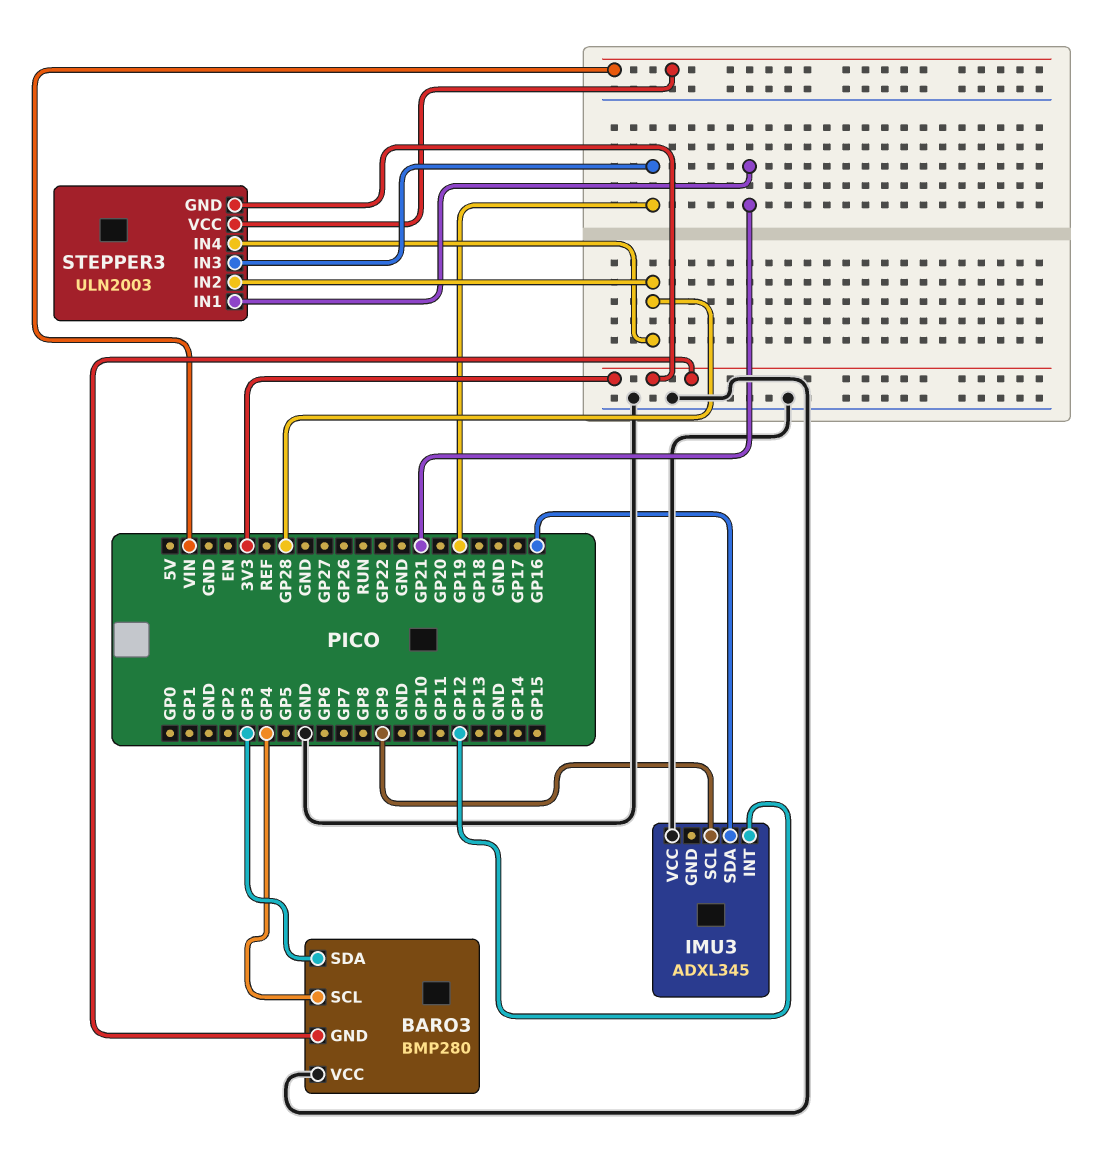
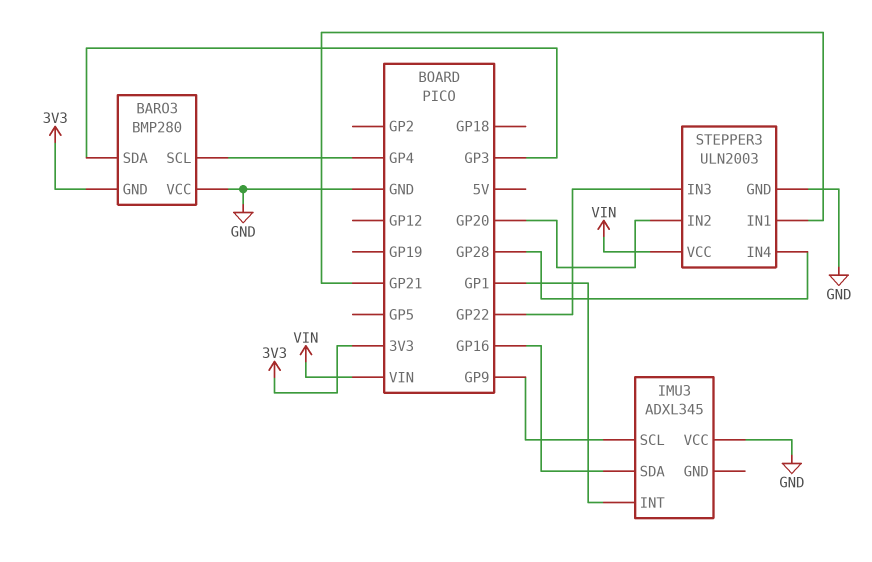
IMU3 pin INT: GP12 -> GP1
STEPPER3 pin GND: 3V3 -> GND
STEPPER3 pin IN2: GP28 -> GP20
STEPPER3 pin IN3: GP19 -> GP22

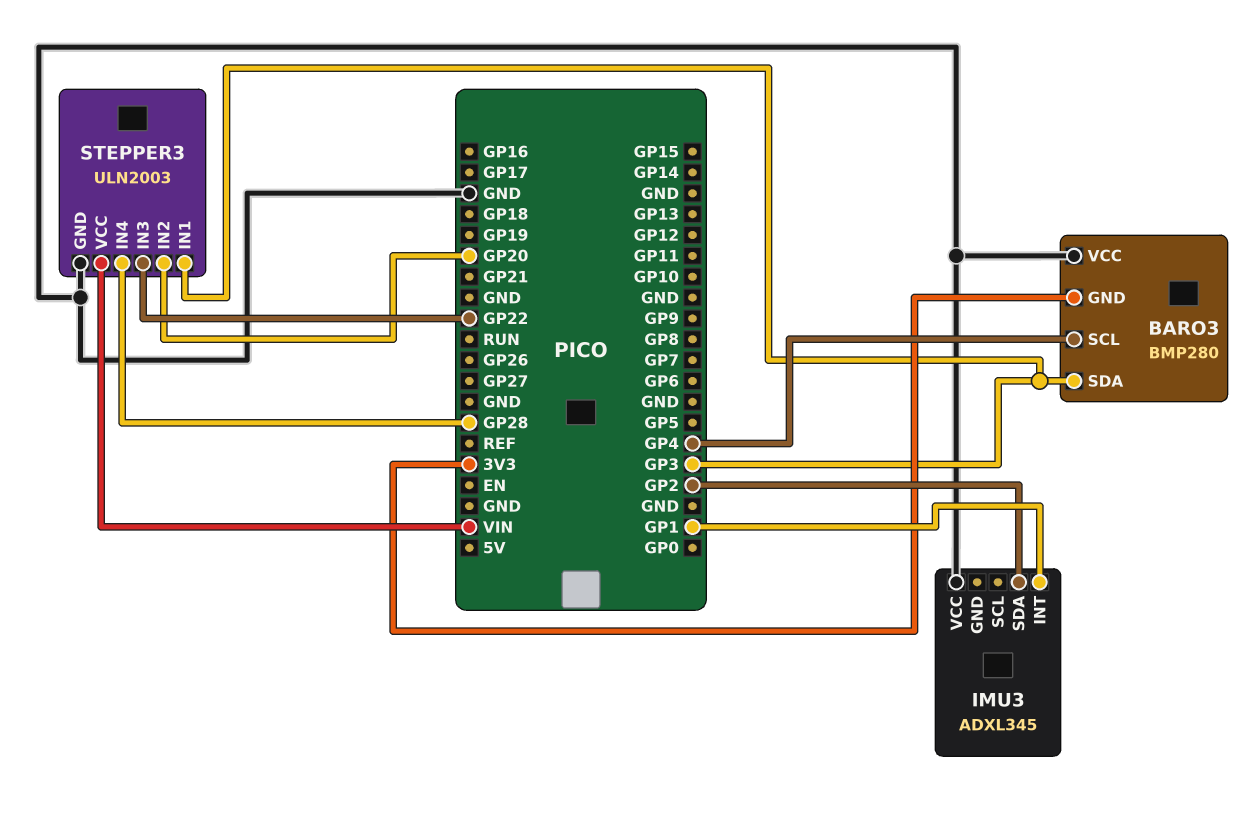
IMU3 pin SCL: GP9 -> none
IMU3 pin SDA: GP16 -> GP2
STEPPER3 pin IN1: GP21 -> GP3

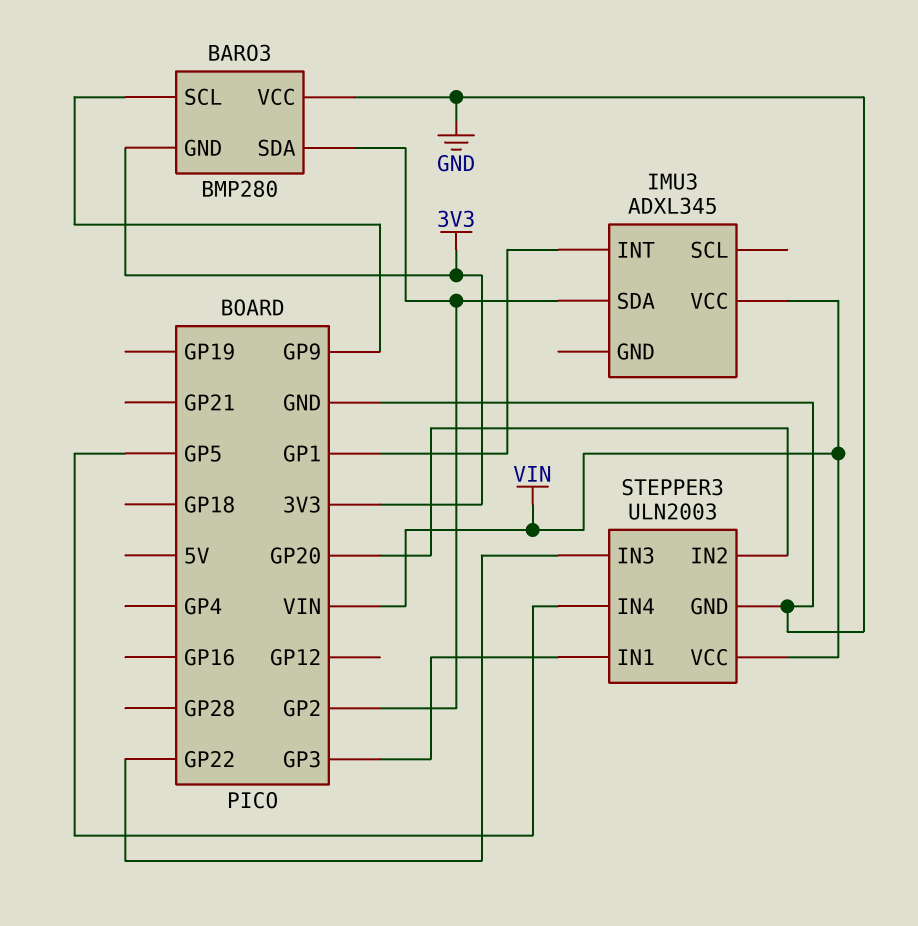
BARO3 pin SCL: GP4 -> GP9
BARO3 pin SDA: GP3 -> GP2
IMU3 pin VCC: GND -> VIN
STEPPER3 pin IN4: GP28 -> GP5

